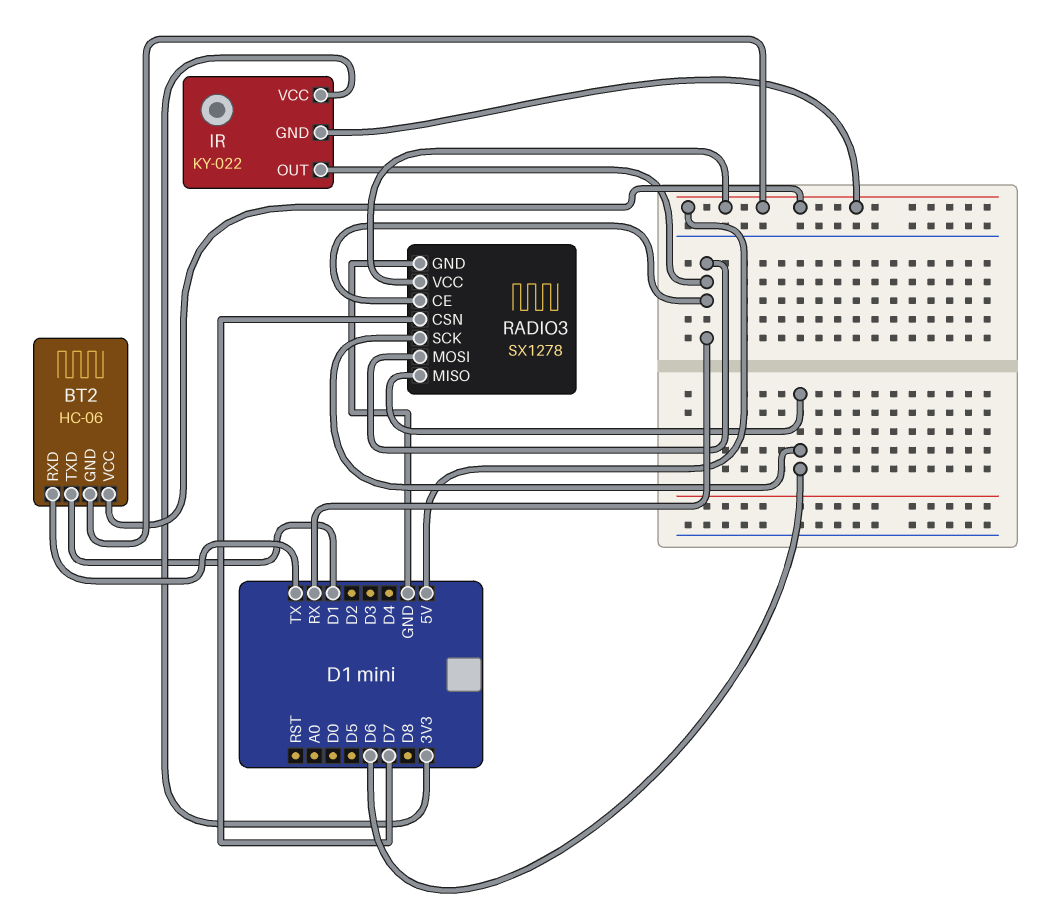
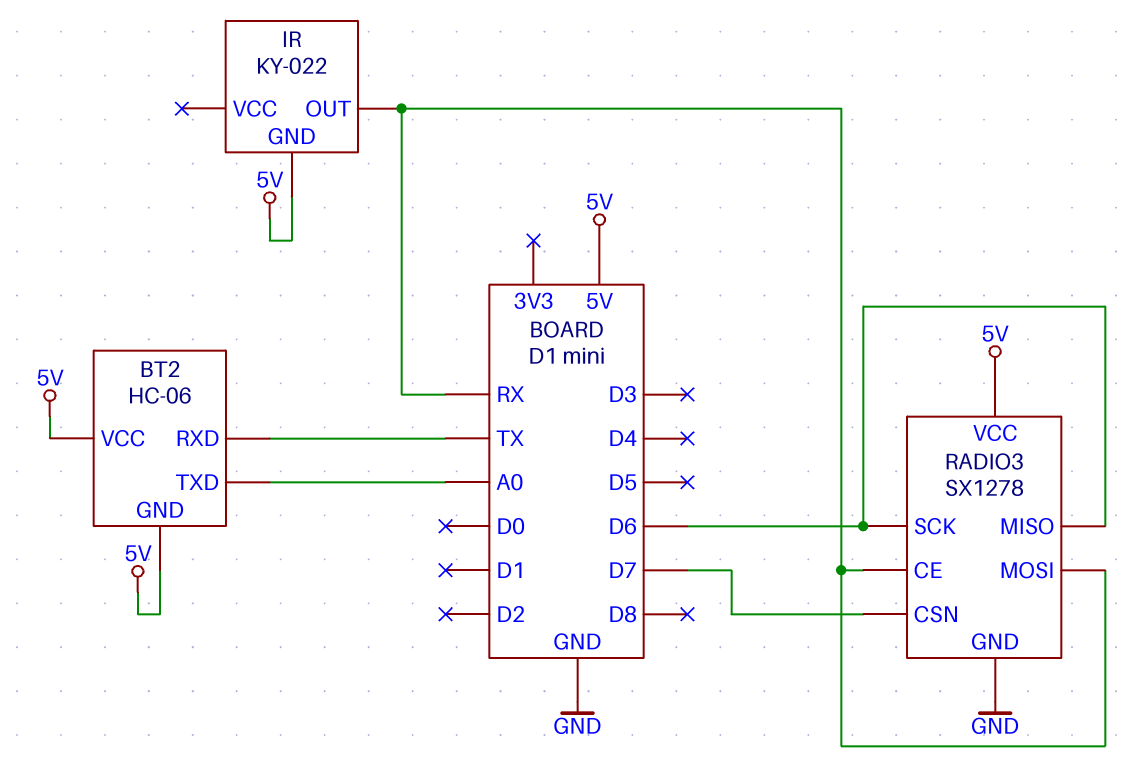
BT2 pin TXD: D1 -> A0
IR pin VCC: 3V3 -> none

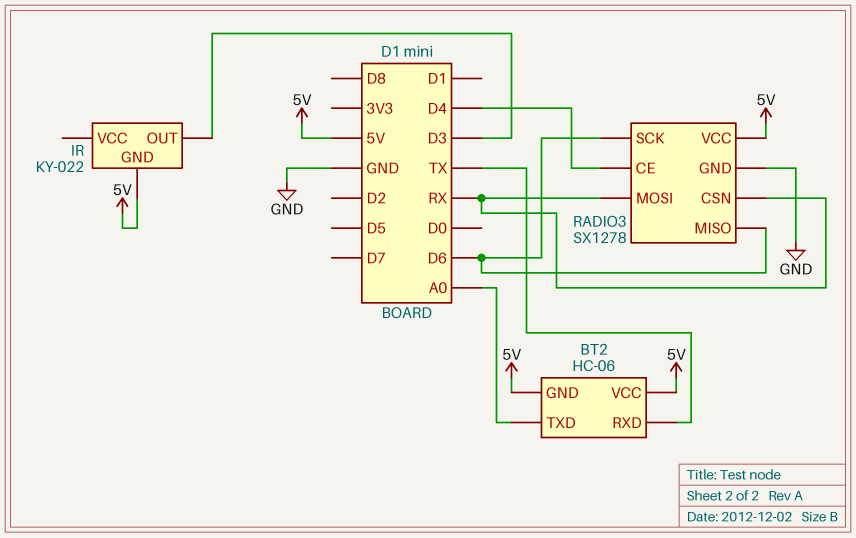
IR pin OUT: RX -> D3
RADIO3 pin CE: RX -> D4
RADIO3 pin CSN: D7 -> RX

